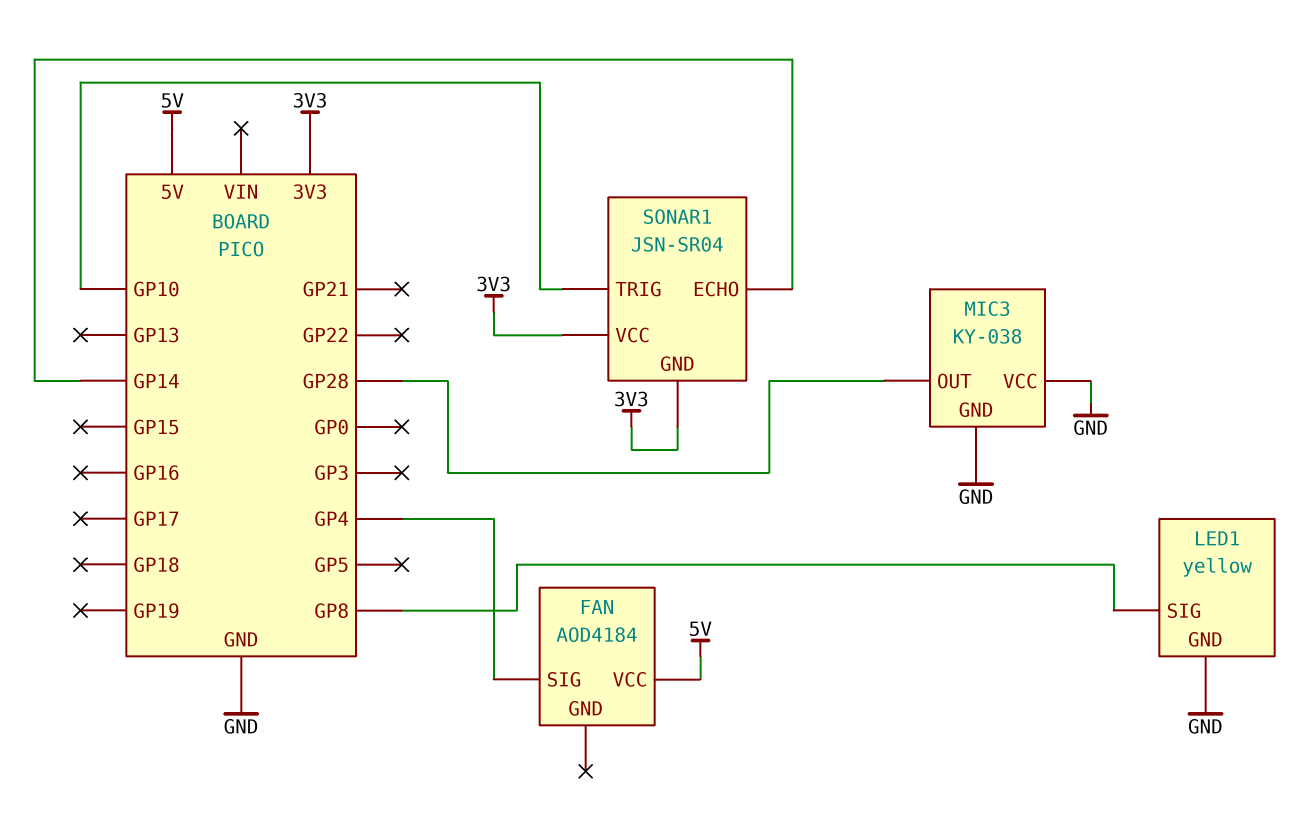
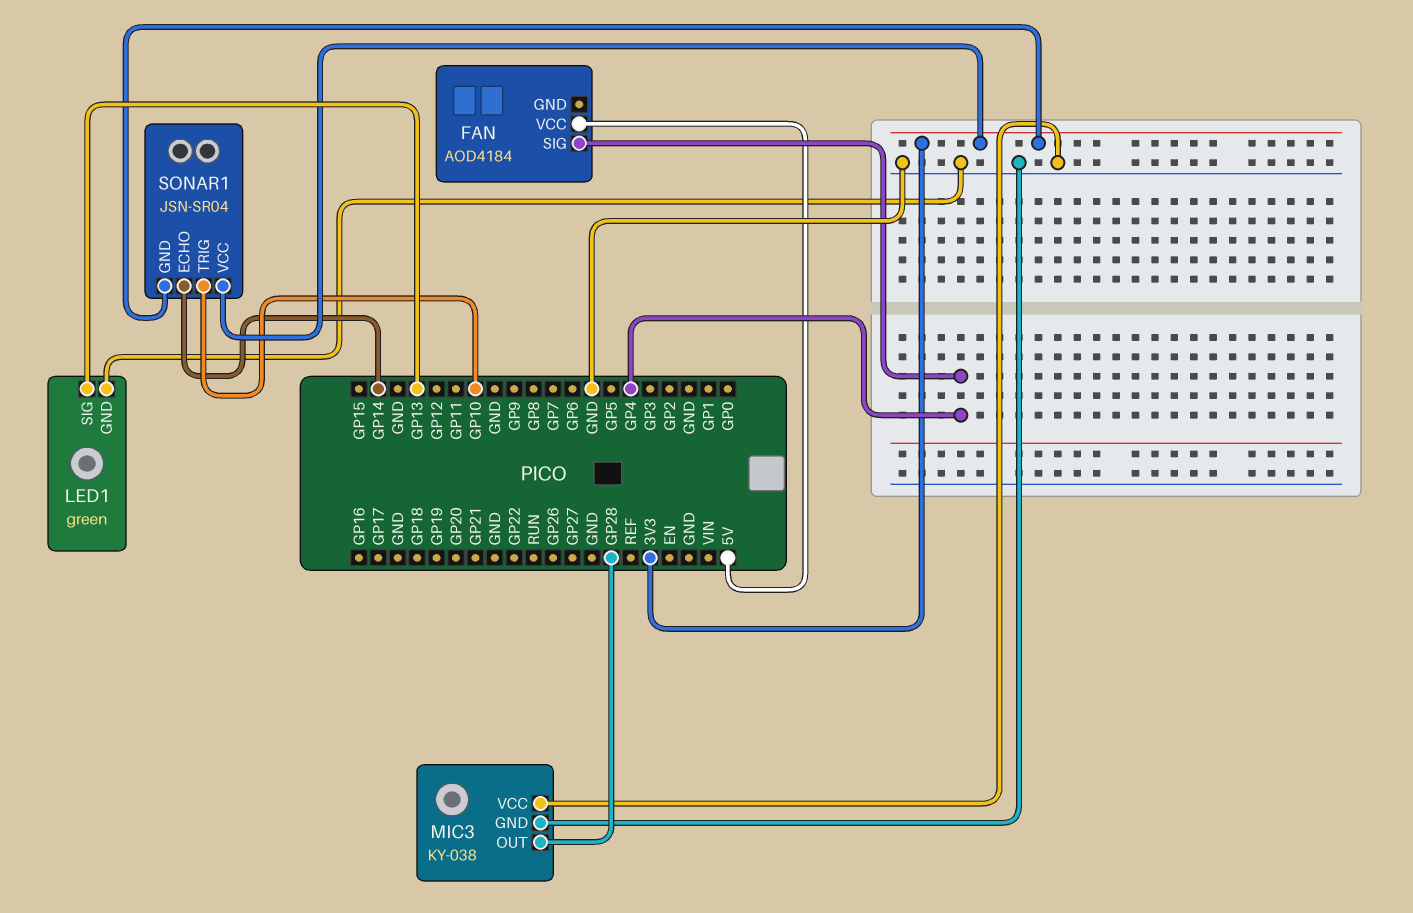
LED1: yellow -> green
LED1 pin SIG: GP8 -> GP13

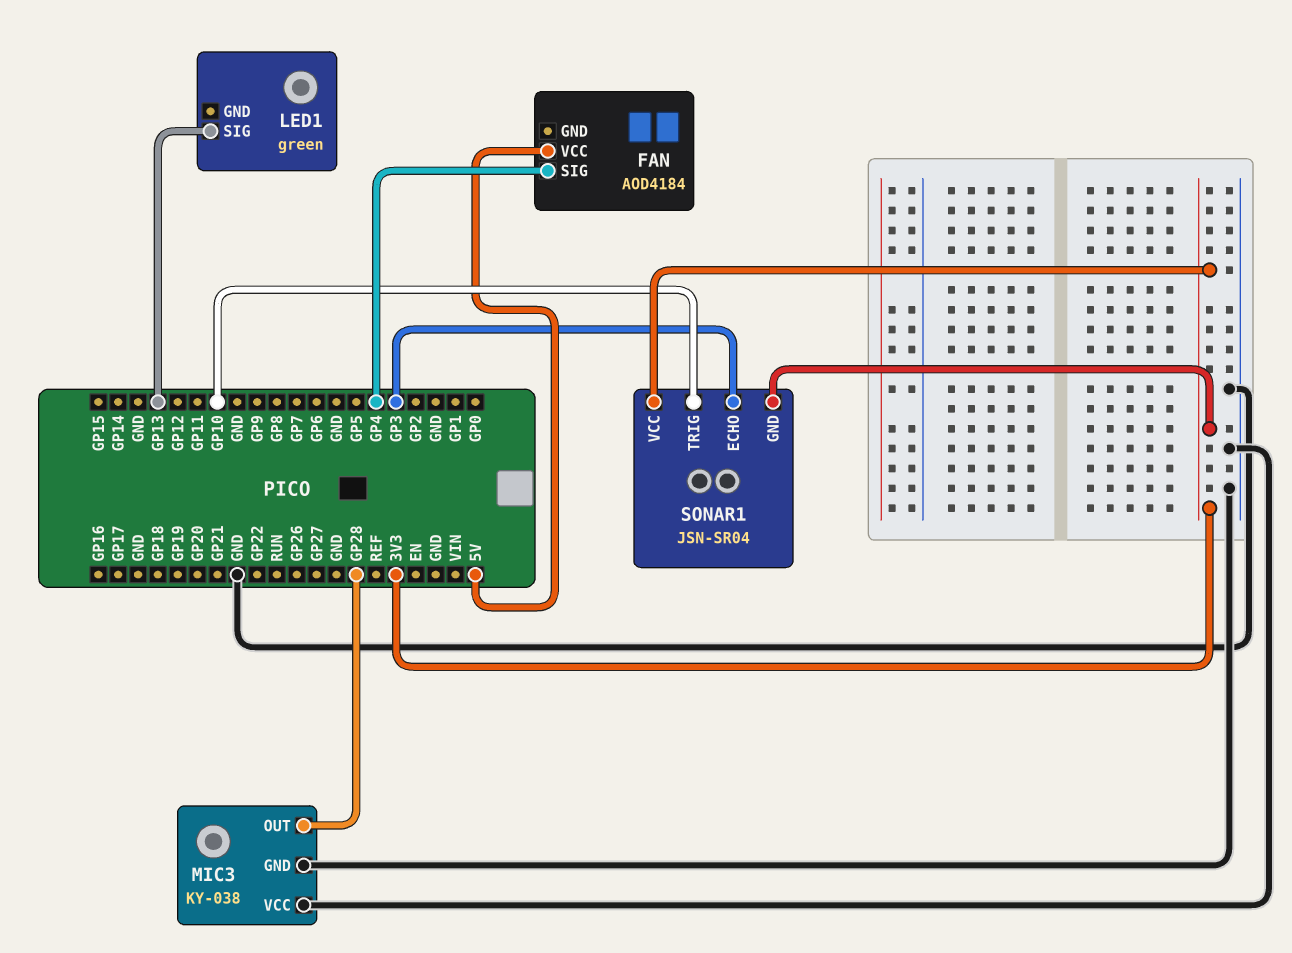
LED1 pin GND: GND -> none
SONAR1 pin ECHO: GP14 -> GP3

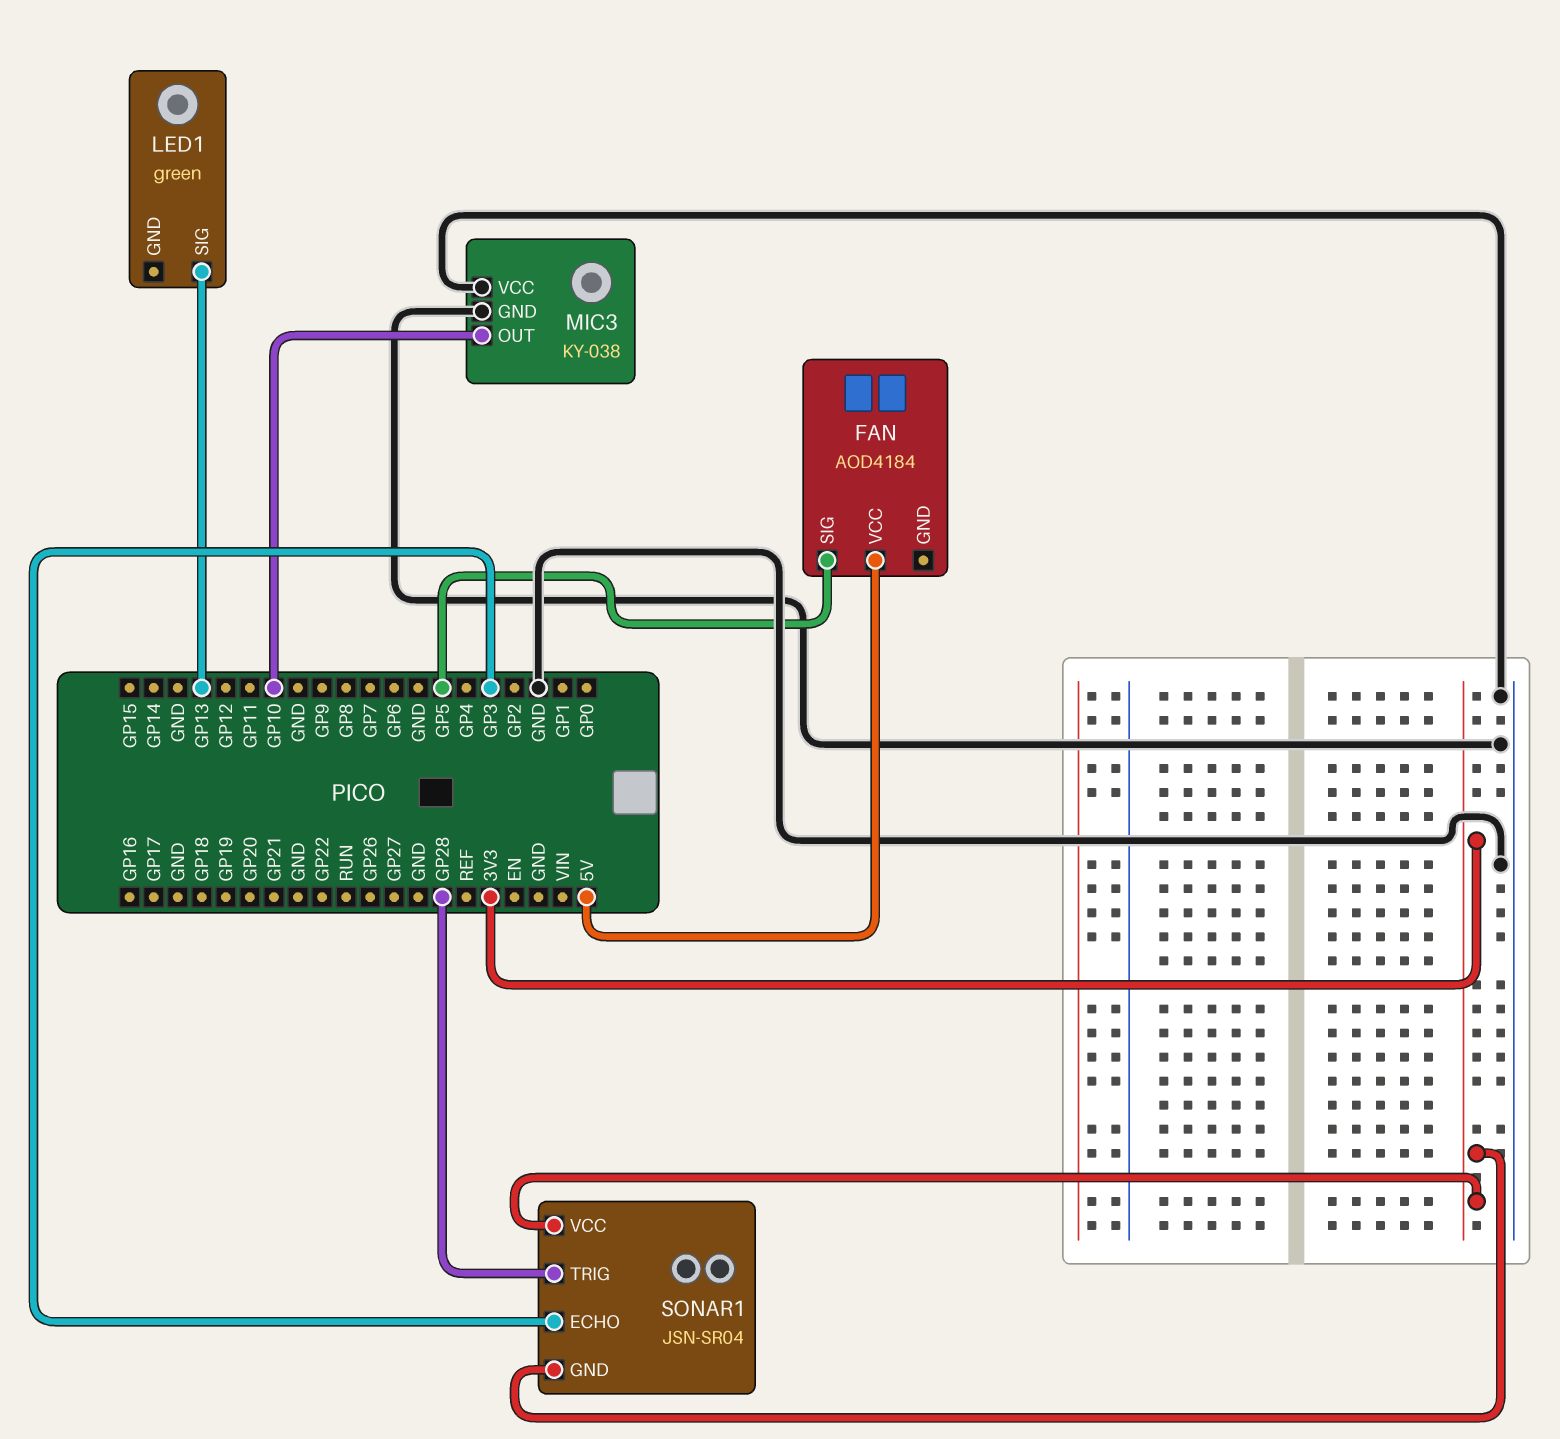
FAN pin SIG: GP4 -> GP5
MIC3 pin OUT: GP28 -> GP10
SONAR1 pin TRIG: GP10 -> GP28

